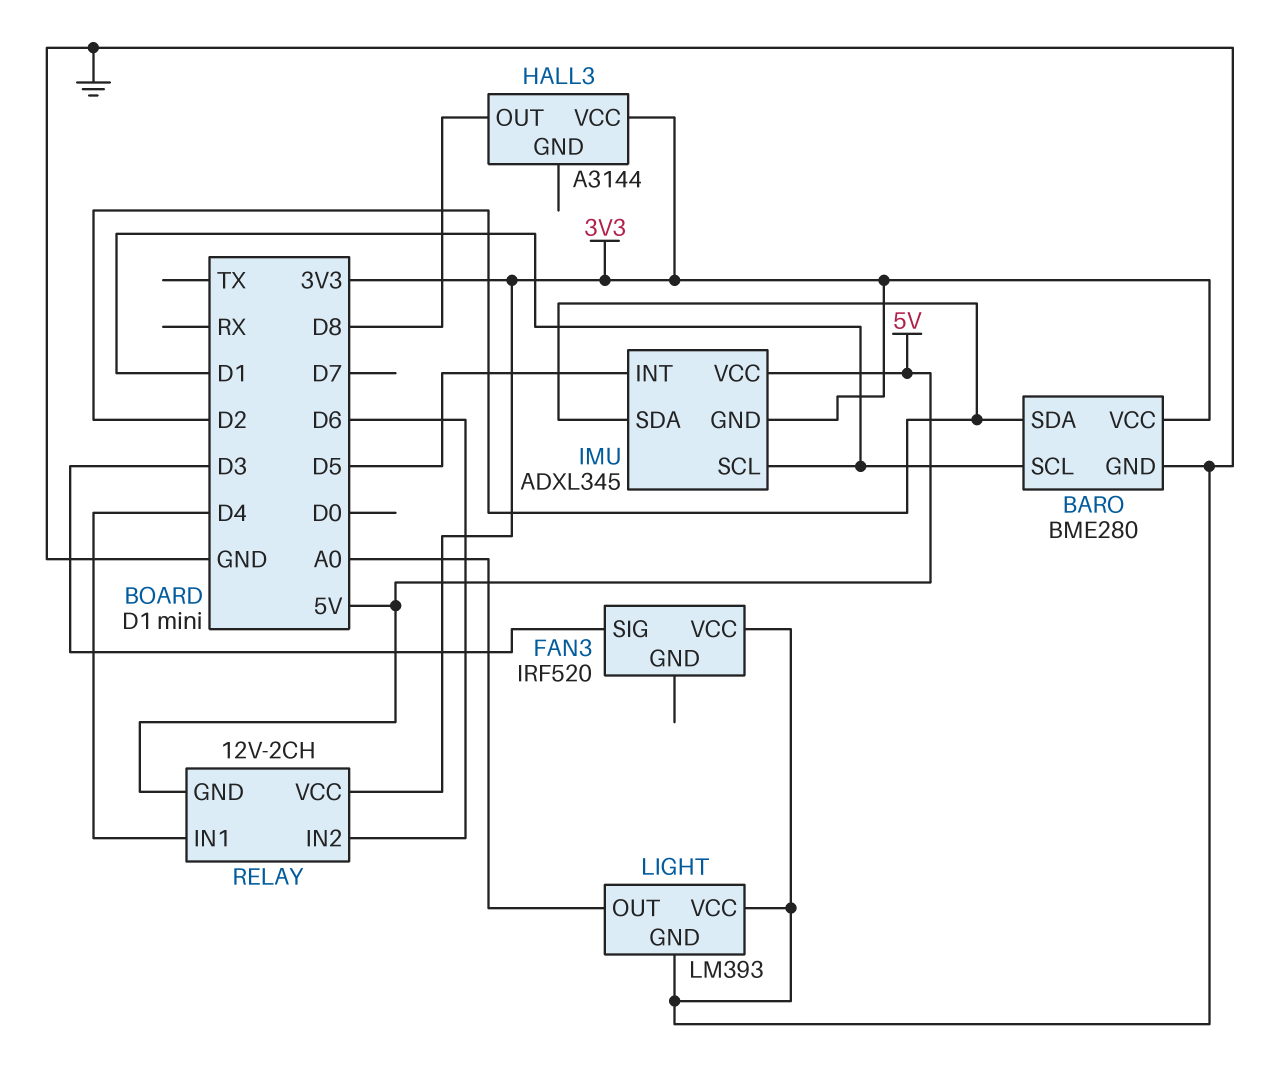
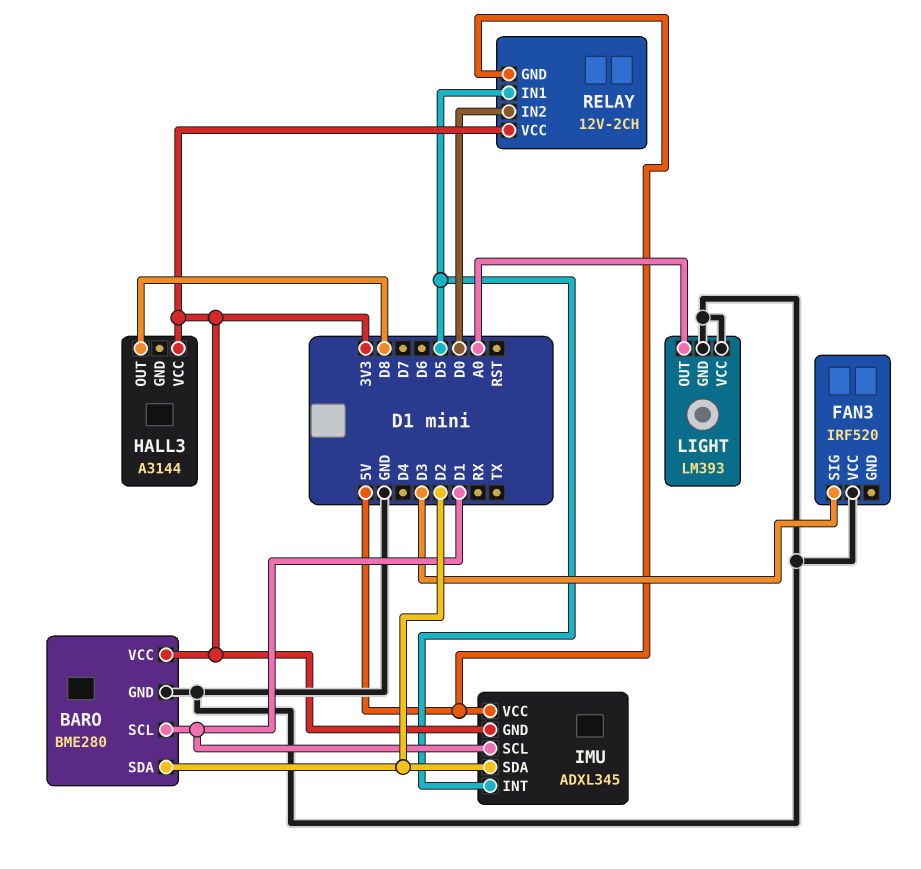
RELAY pin IN1: D4 -> D5
RELAY pin IN2: D6 -> D0

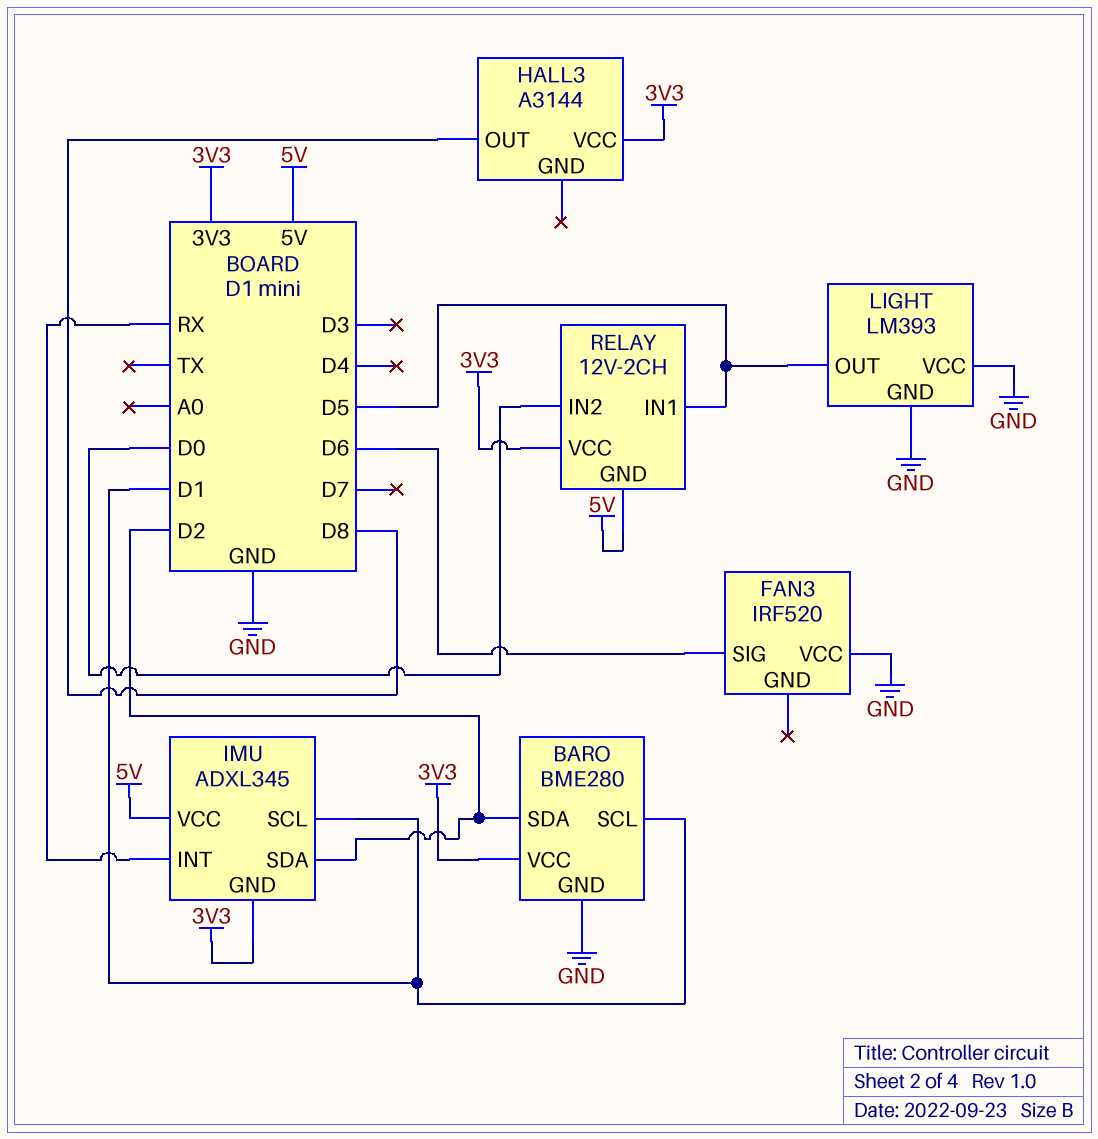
FAN3 pin SIG: D3 -> D6
IMU pin INT: D5 -> RX
LIGHT pin OUT: A0 -> D5

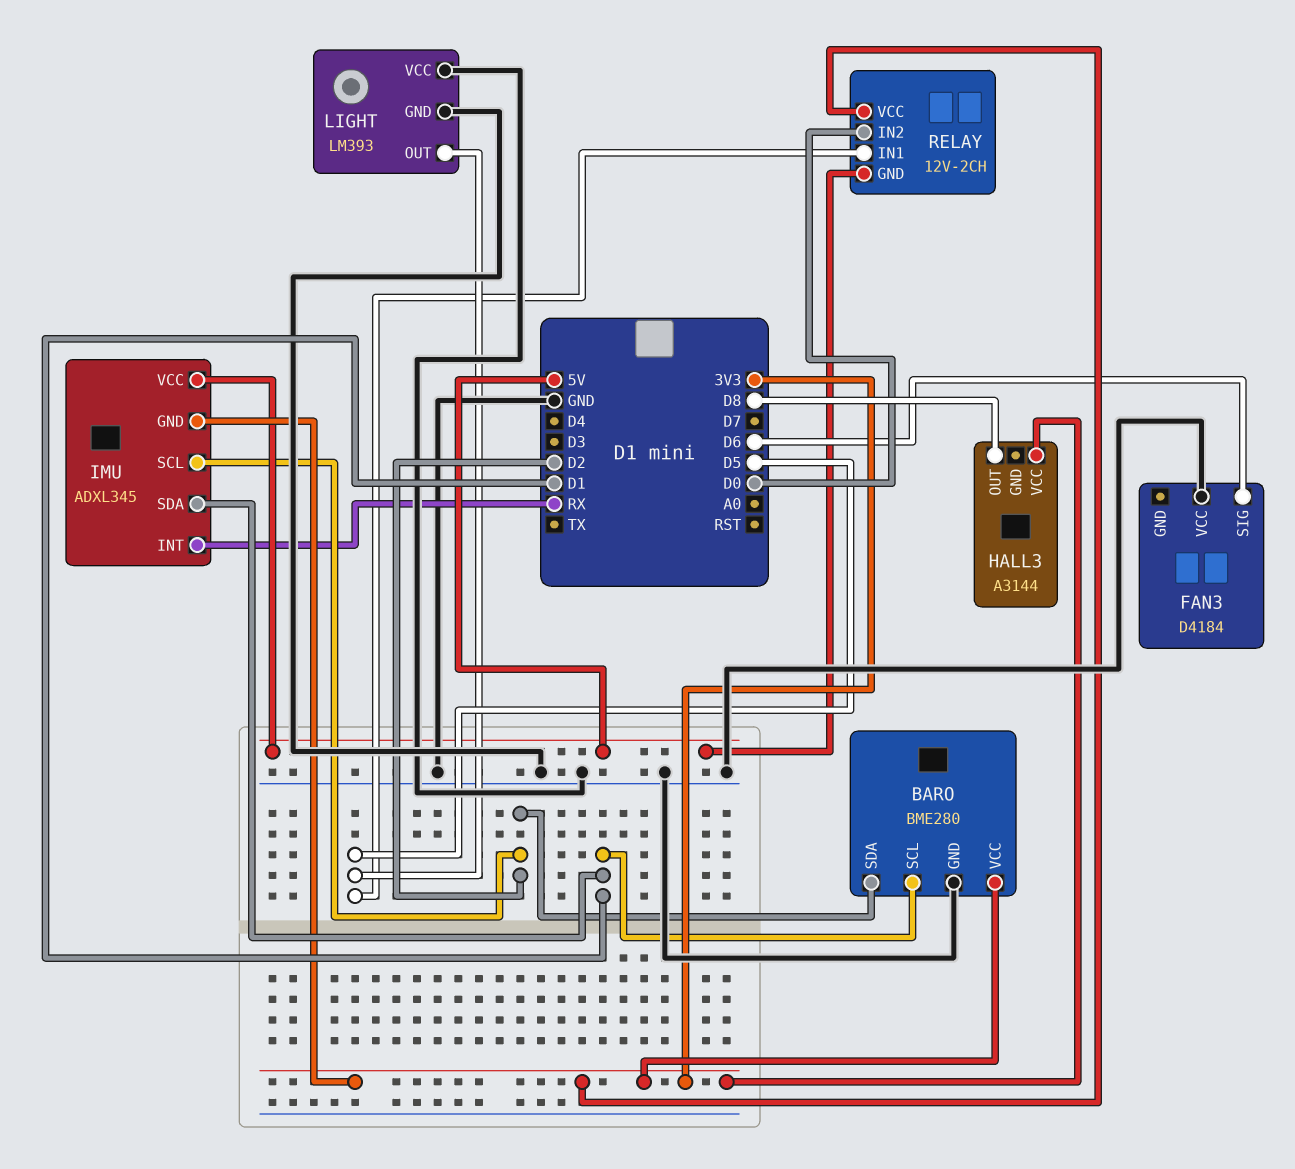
FAN3: IRF520 -> D4184
IMU pin SCL: D1 -> D2
IMU pin SDA: D2 -> D1

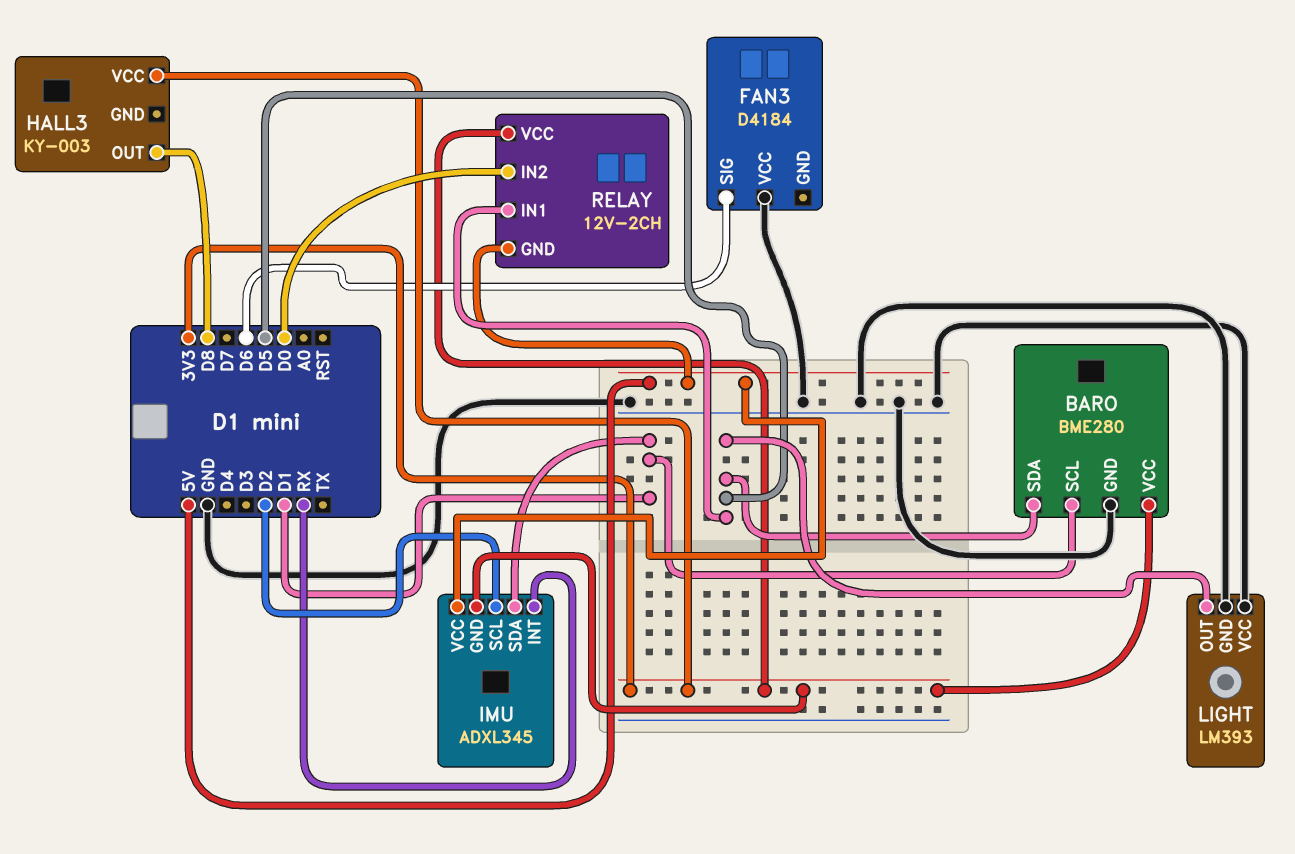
BARO pin SDA: D2 -> D5
HALL3: A3144 -> KY-003

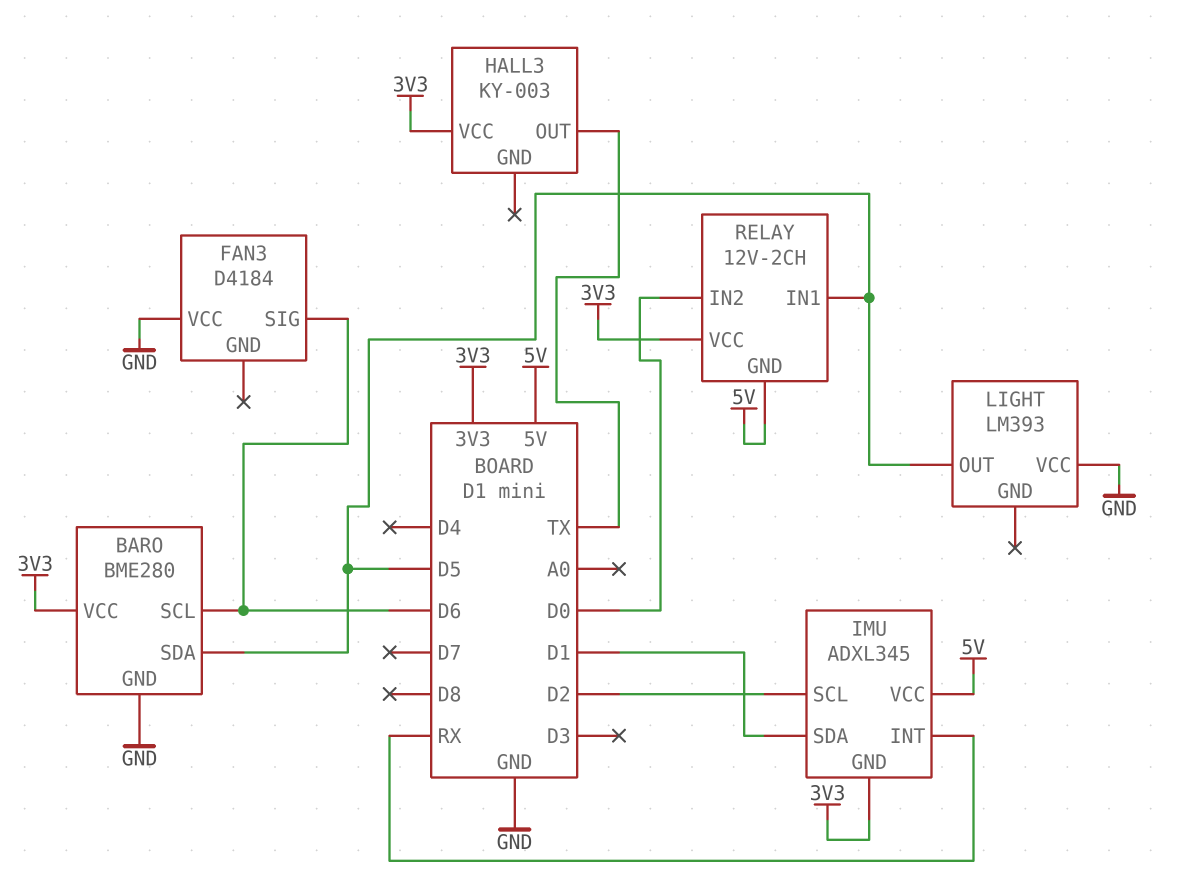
BARO pin SCL: D1 -> D6
HALL3 pin OUT: D8 -> TX
LIGHT pin GND: GND -> none

